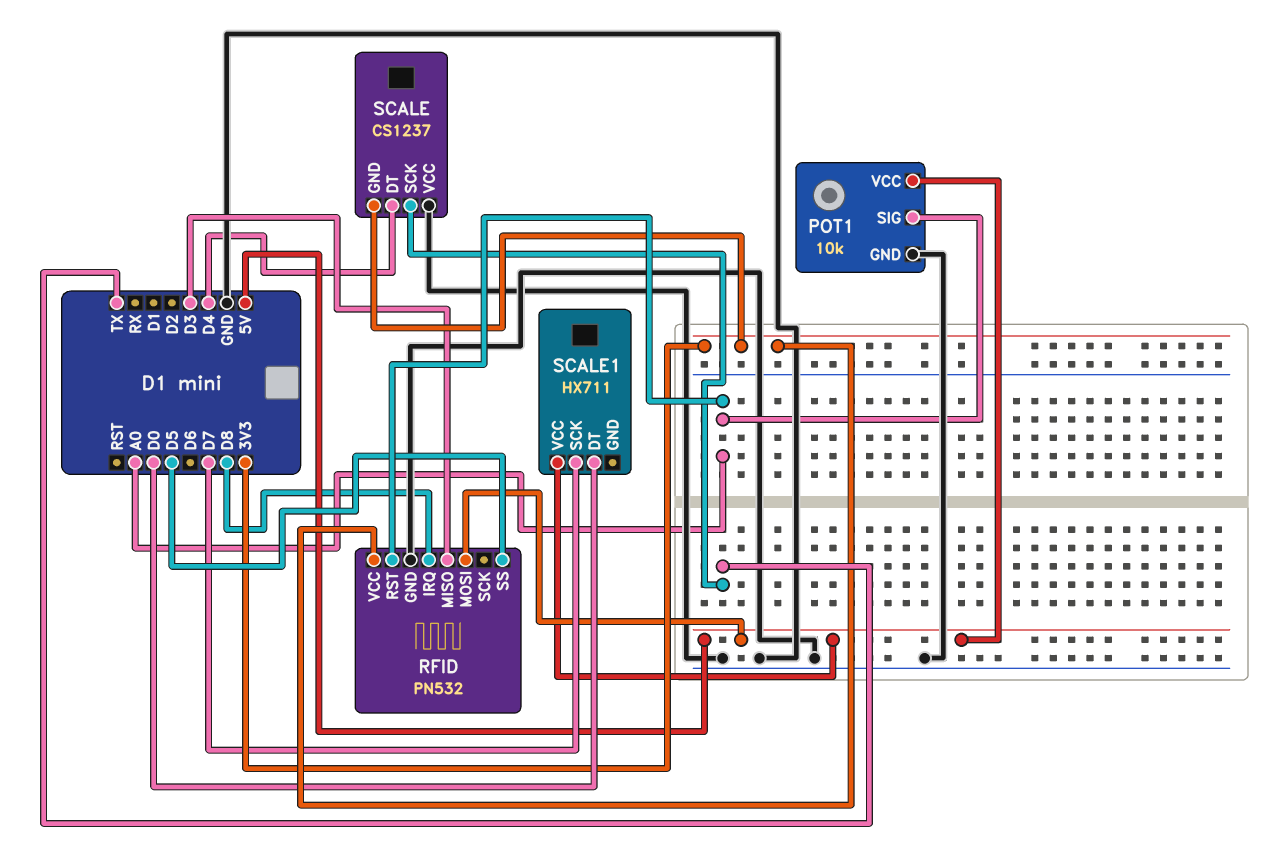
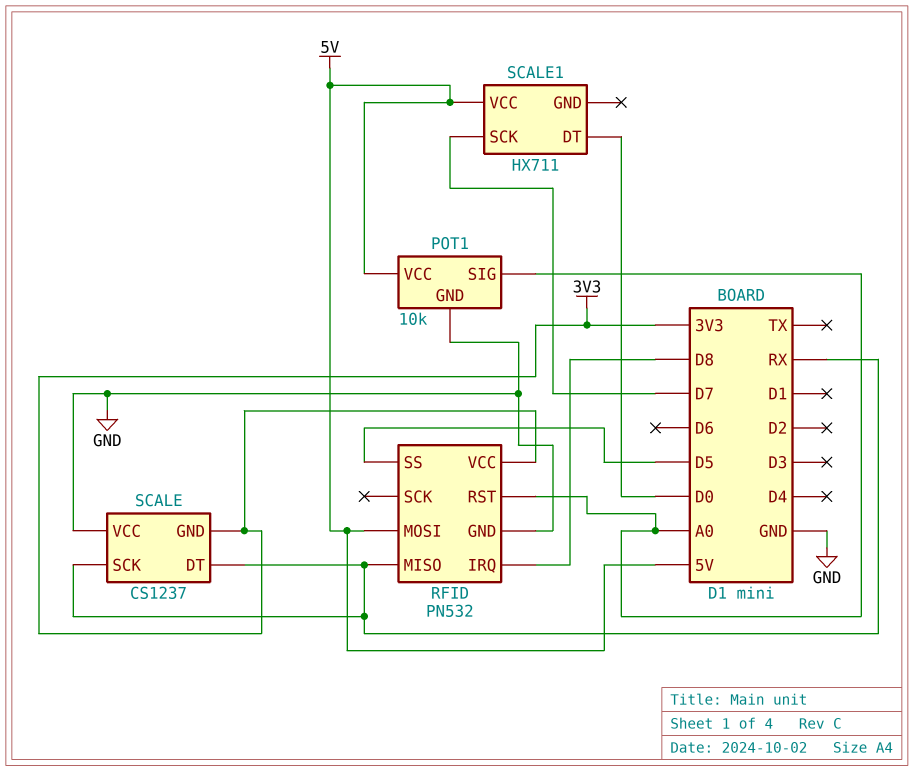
RFID pin MISO: D3 -> RX
SCALE pin DT: D4 -> RX
SCALE pin SCK: TX -> RX

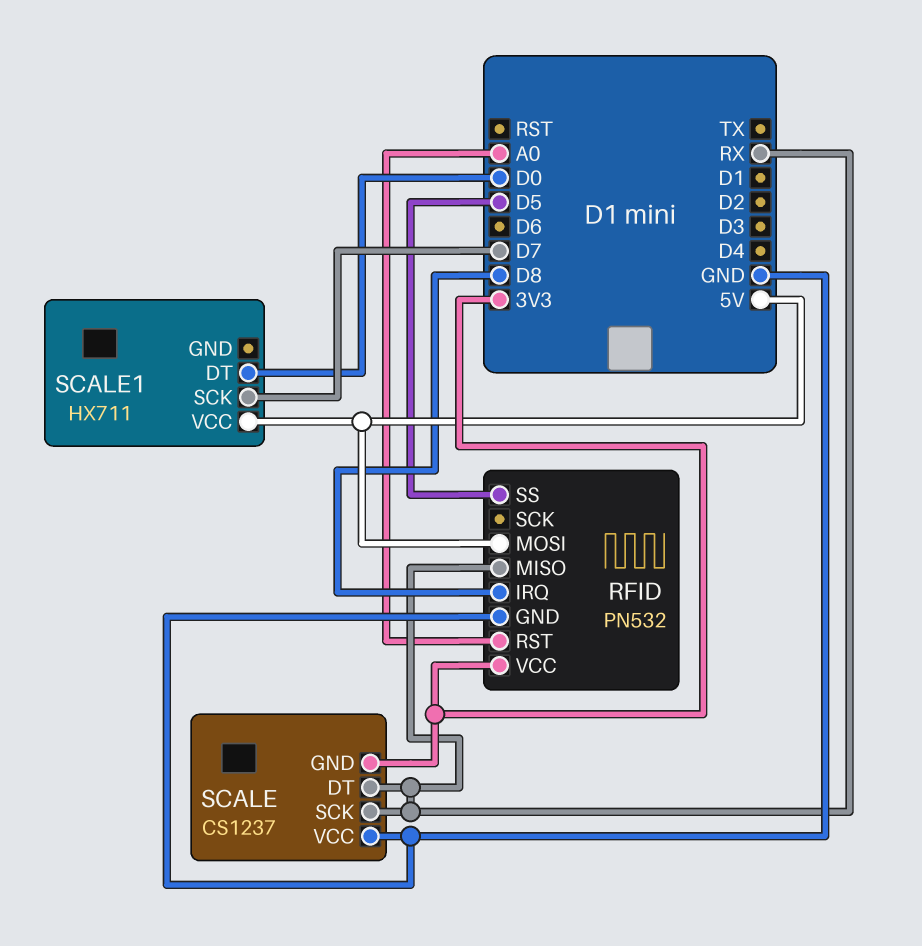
POT1: 10k -> none
POT1 pin GND: GND -> none
POT1 pin SIG: A0 -> none
POT1 pin VCC: 5V -> none

